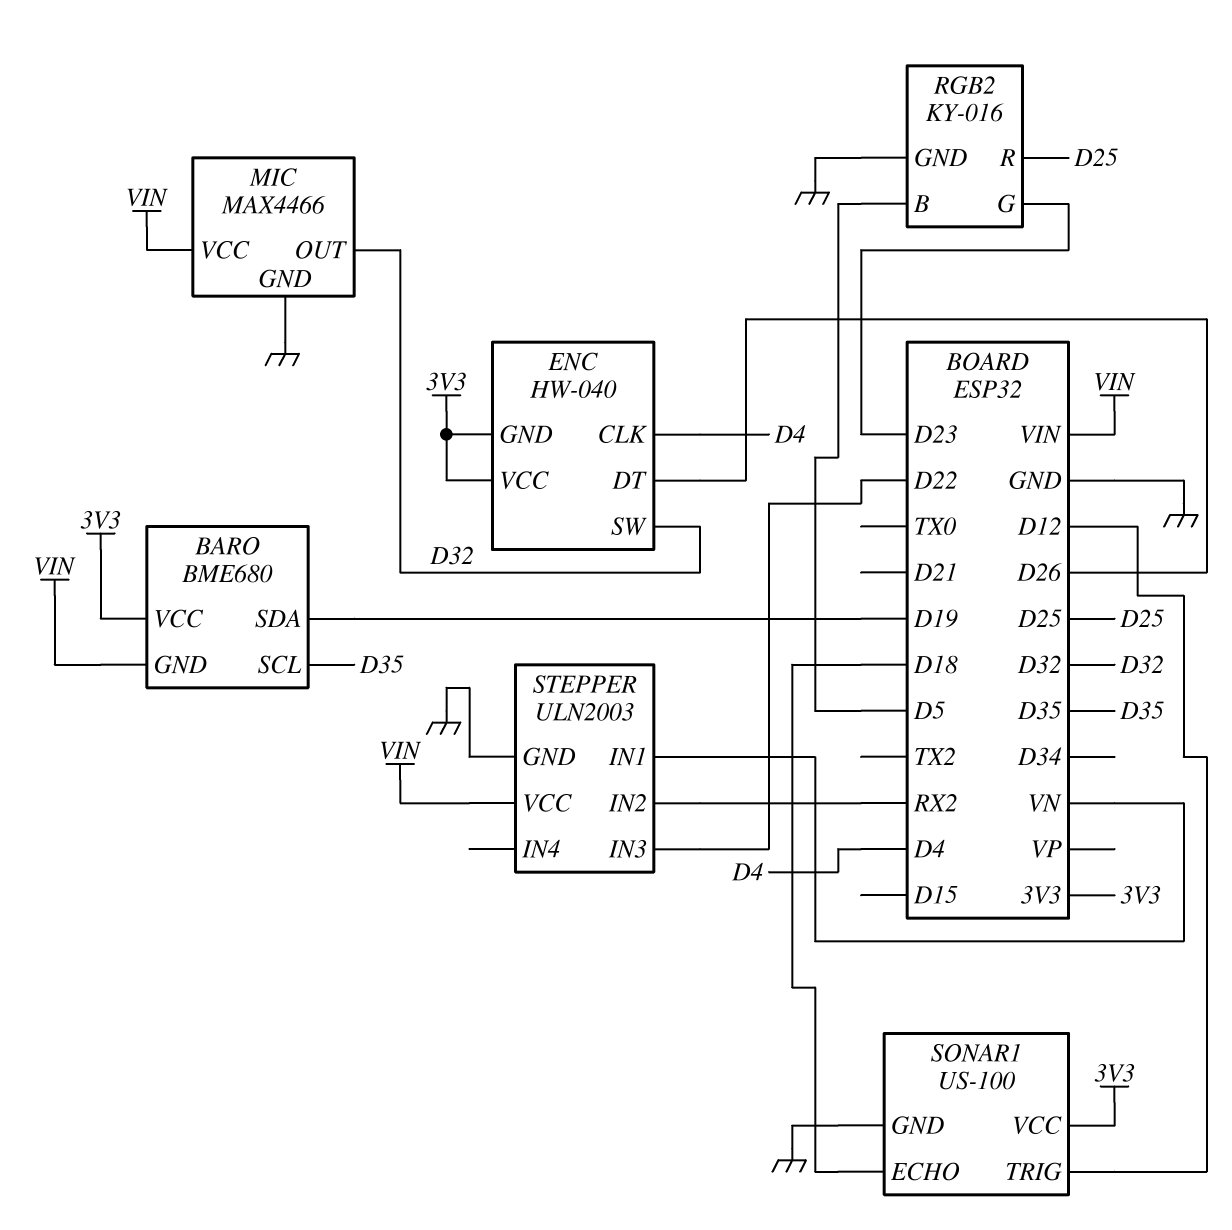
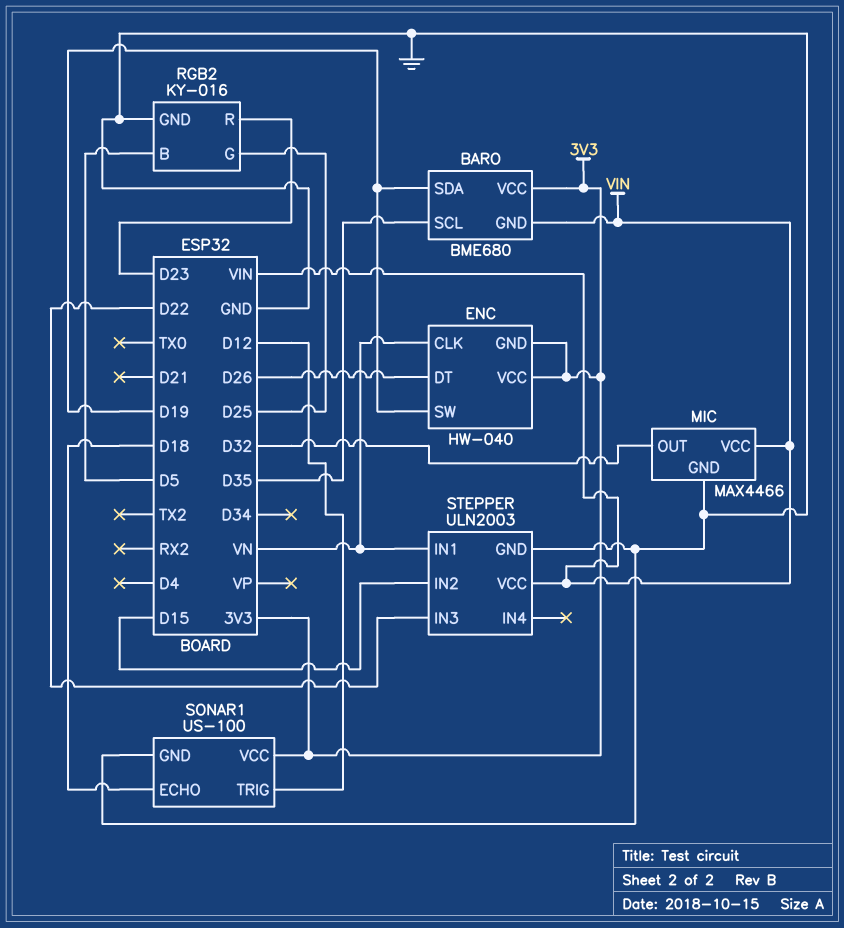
ENC pin CLK: D4 -> VN
ENC pin SW: D32 -> D19
RGB2 pin G: D23 -> D25
RGB2 pin R: D25 -> D23
STEPPER pin IN2: RX2 -> D15

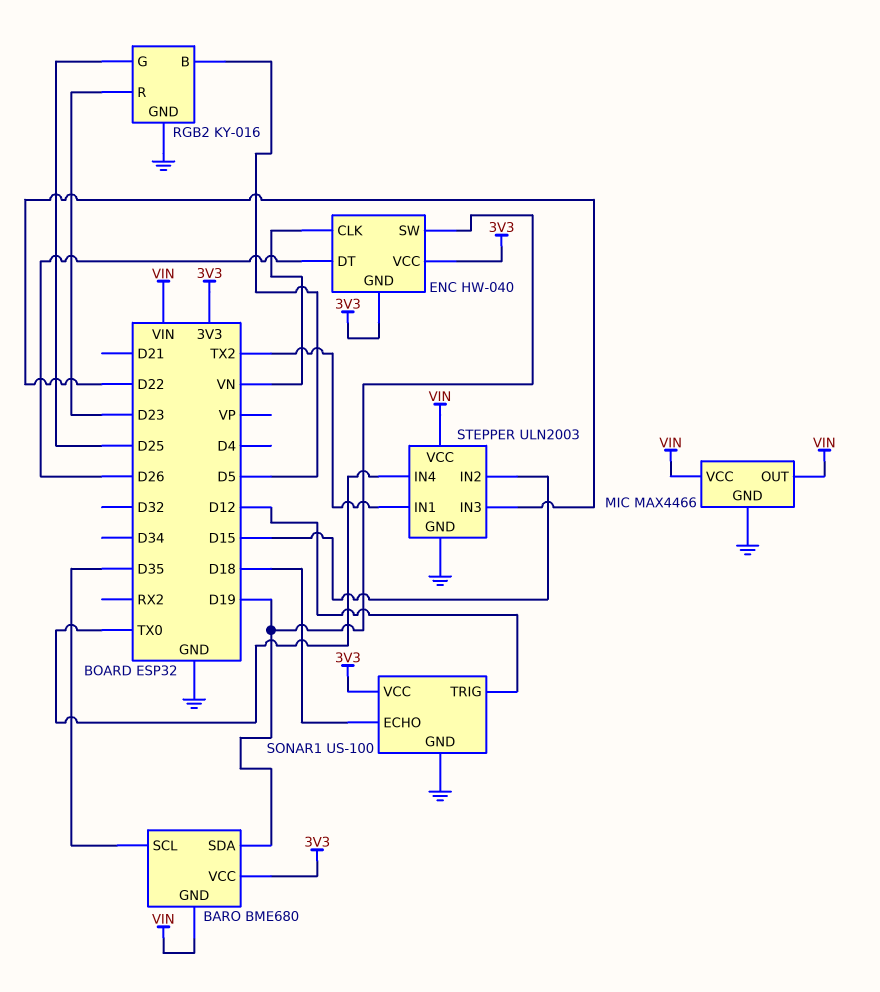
MIC pin OUT: D32 -> VIN
STEPPER pin IN1: VN -> TX2
STEPPER pin IN4: none -> TX0

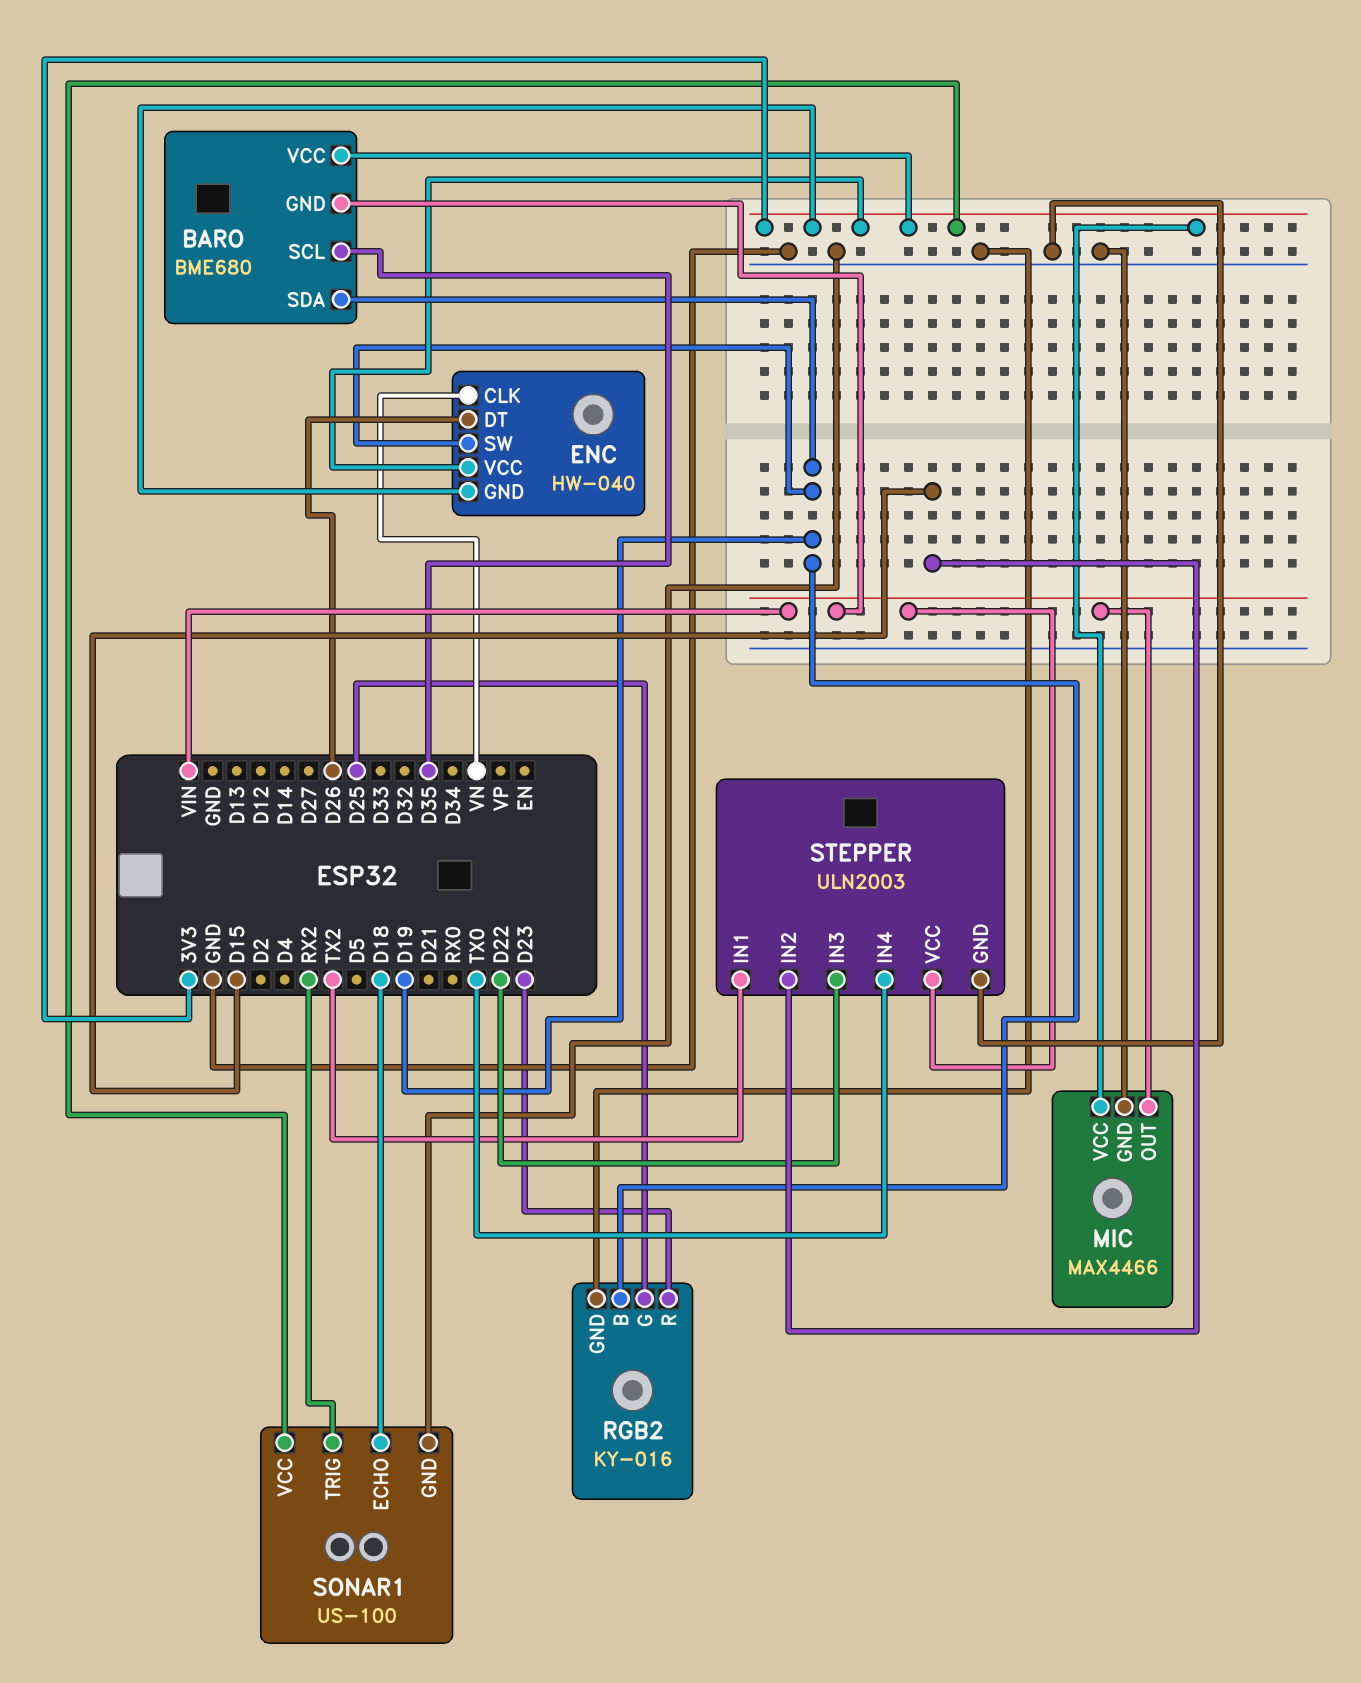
MIC pin VCC: VIN -> 3V3
RGB2 pin B: D5 -> D19
SONAR1 pin TRIG: D12 -> RX2

